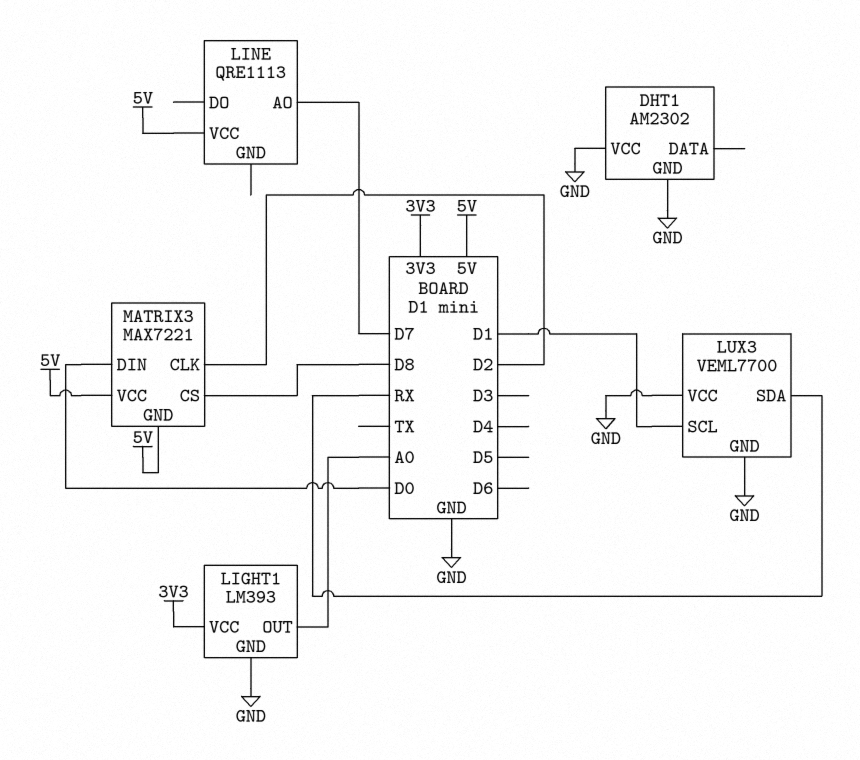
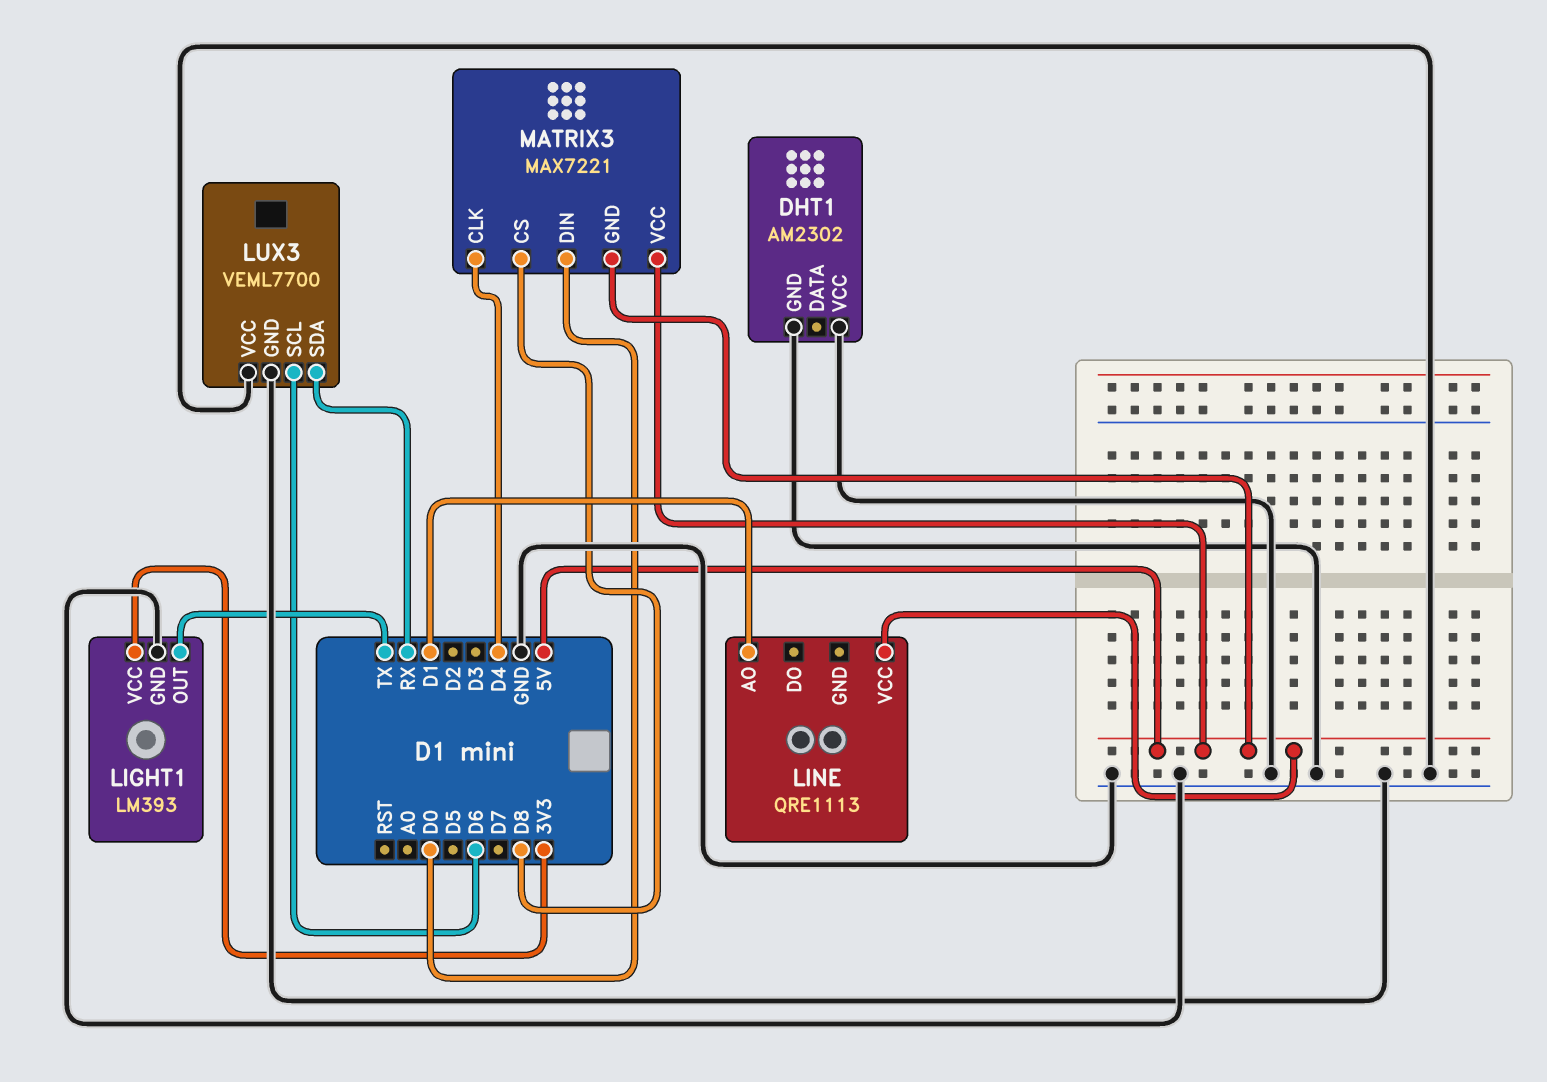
LIGHT1 pin OUT: A0 -> TX
LINE pin AO: D7 -> D1
LUX3 pin SCL: D1 -> D6
MATRIX3 pin CLK: D2 -> D4

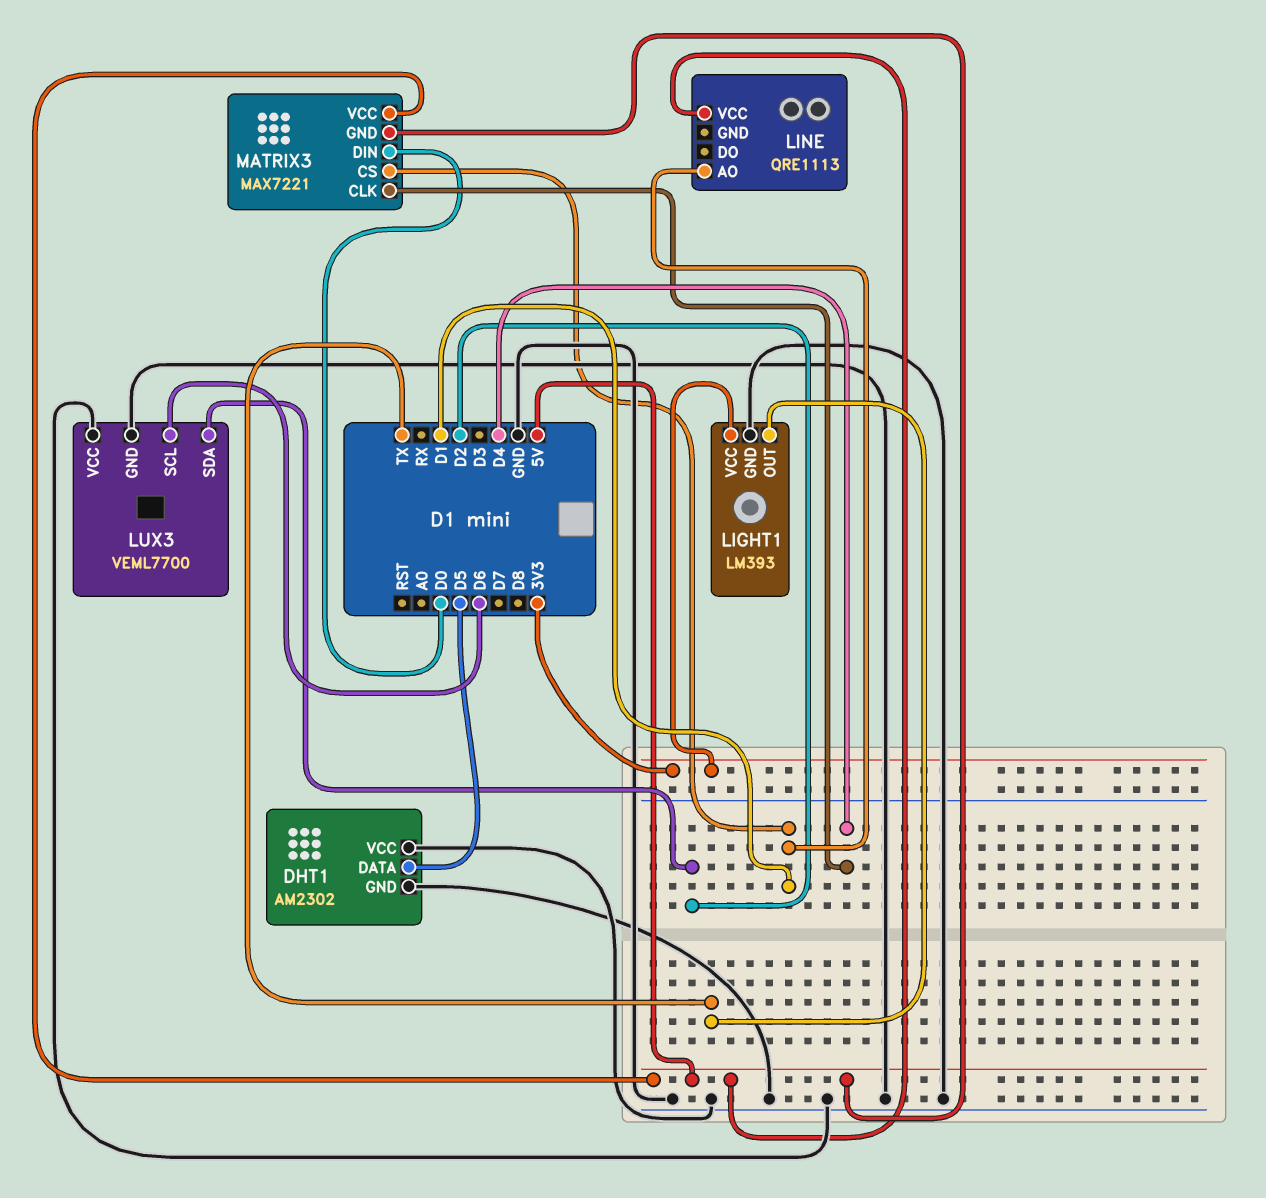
DHT1 pin DATA: none -> D5
LUX3 pin SDA: RX -> D2
MATRIX3 pin CS: D8 -> D1

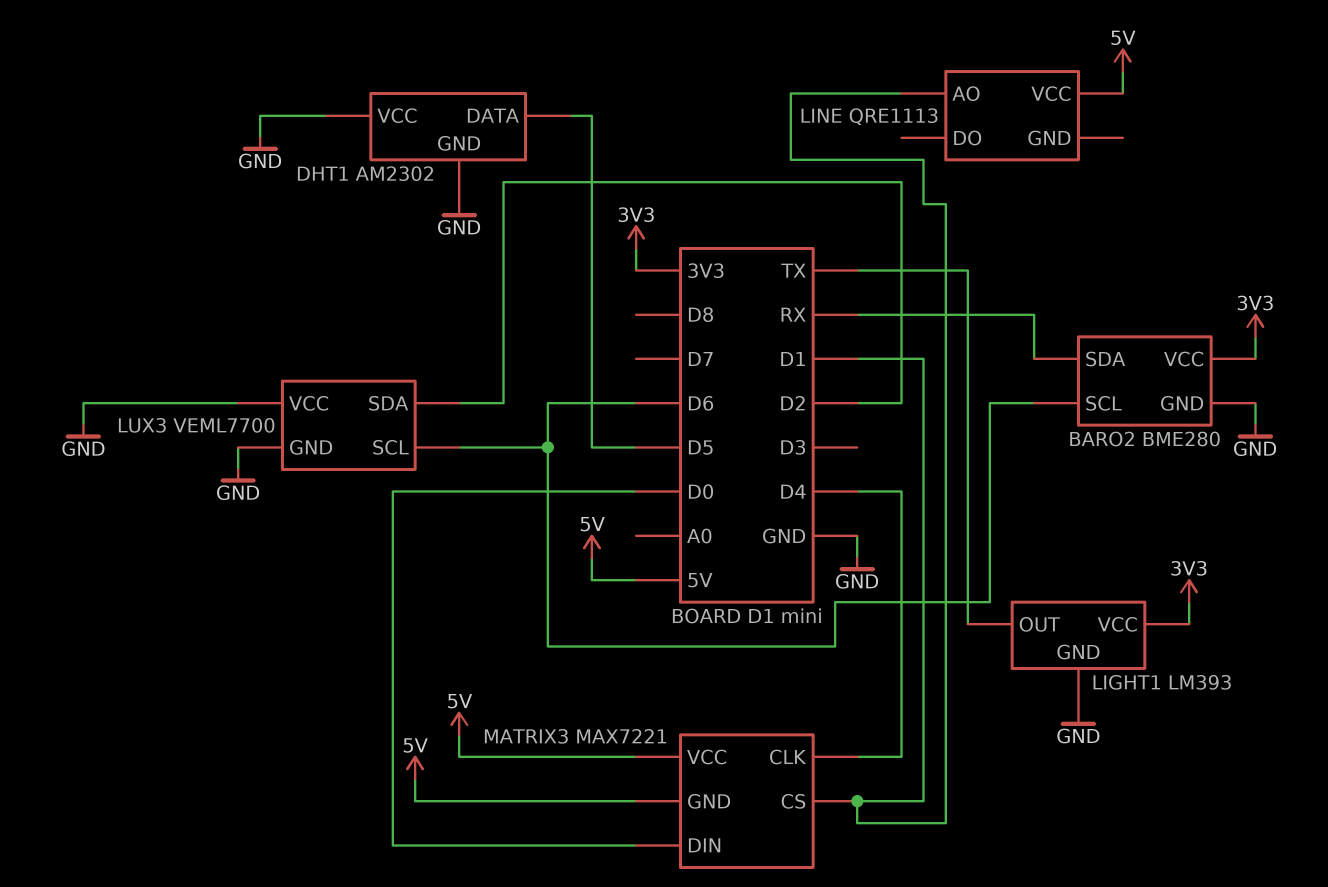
BARO2: none -> BME280
BARO2 pin GND: none -> GND
BARO2 pin SCL: none -> D6
BARO2 pin SDA: none -> RX
BARO2 pin VCC: none -> 3V3

